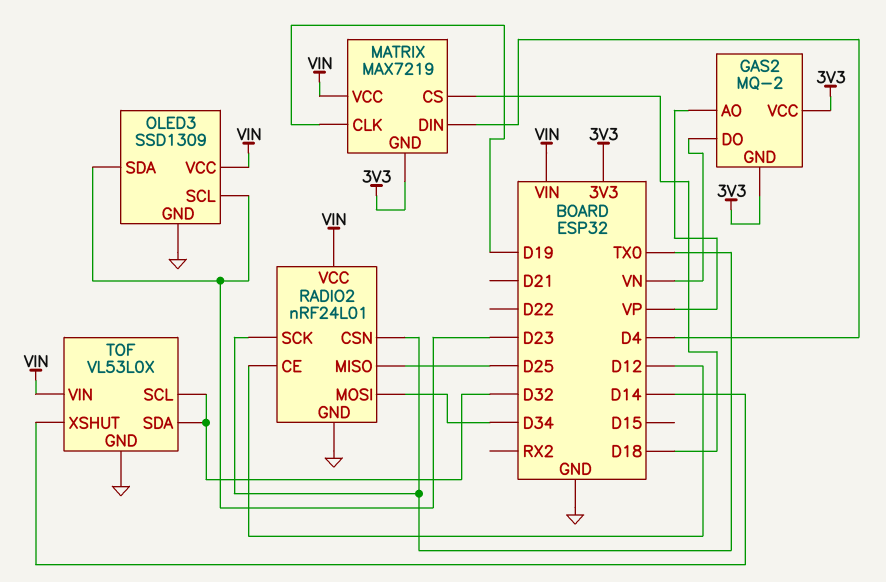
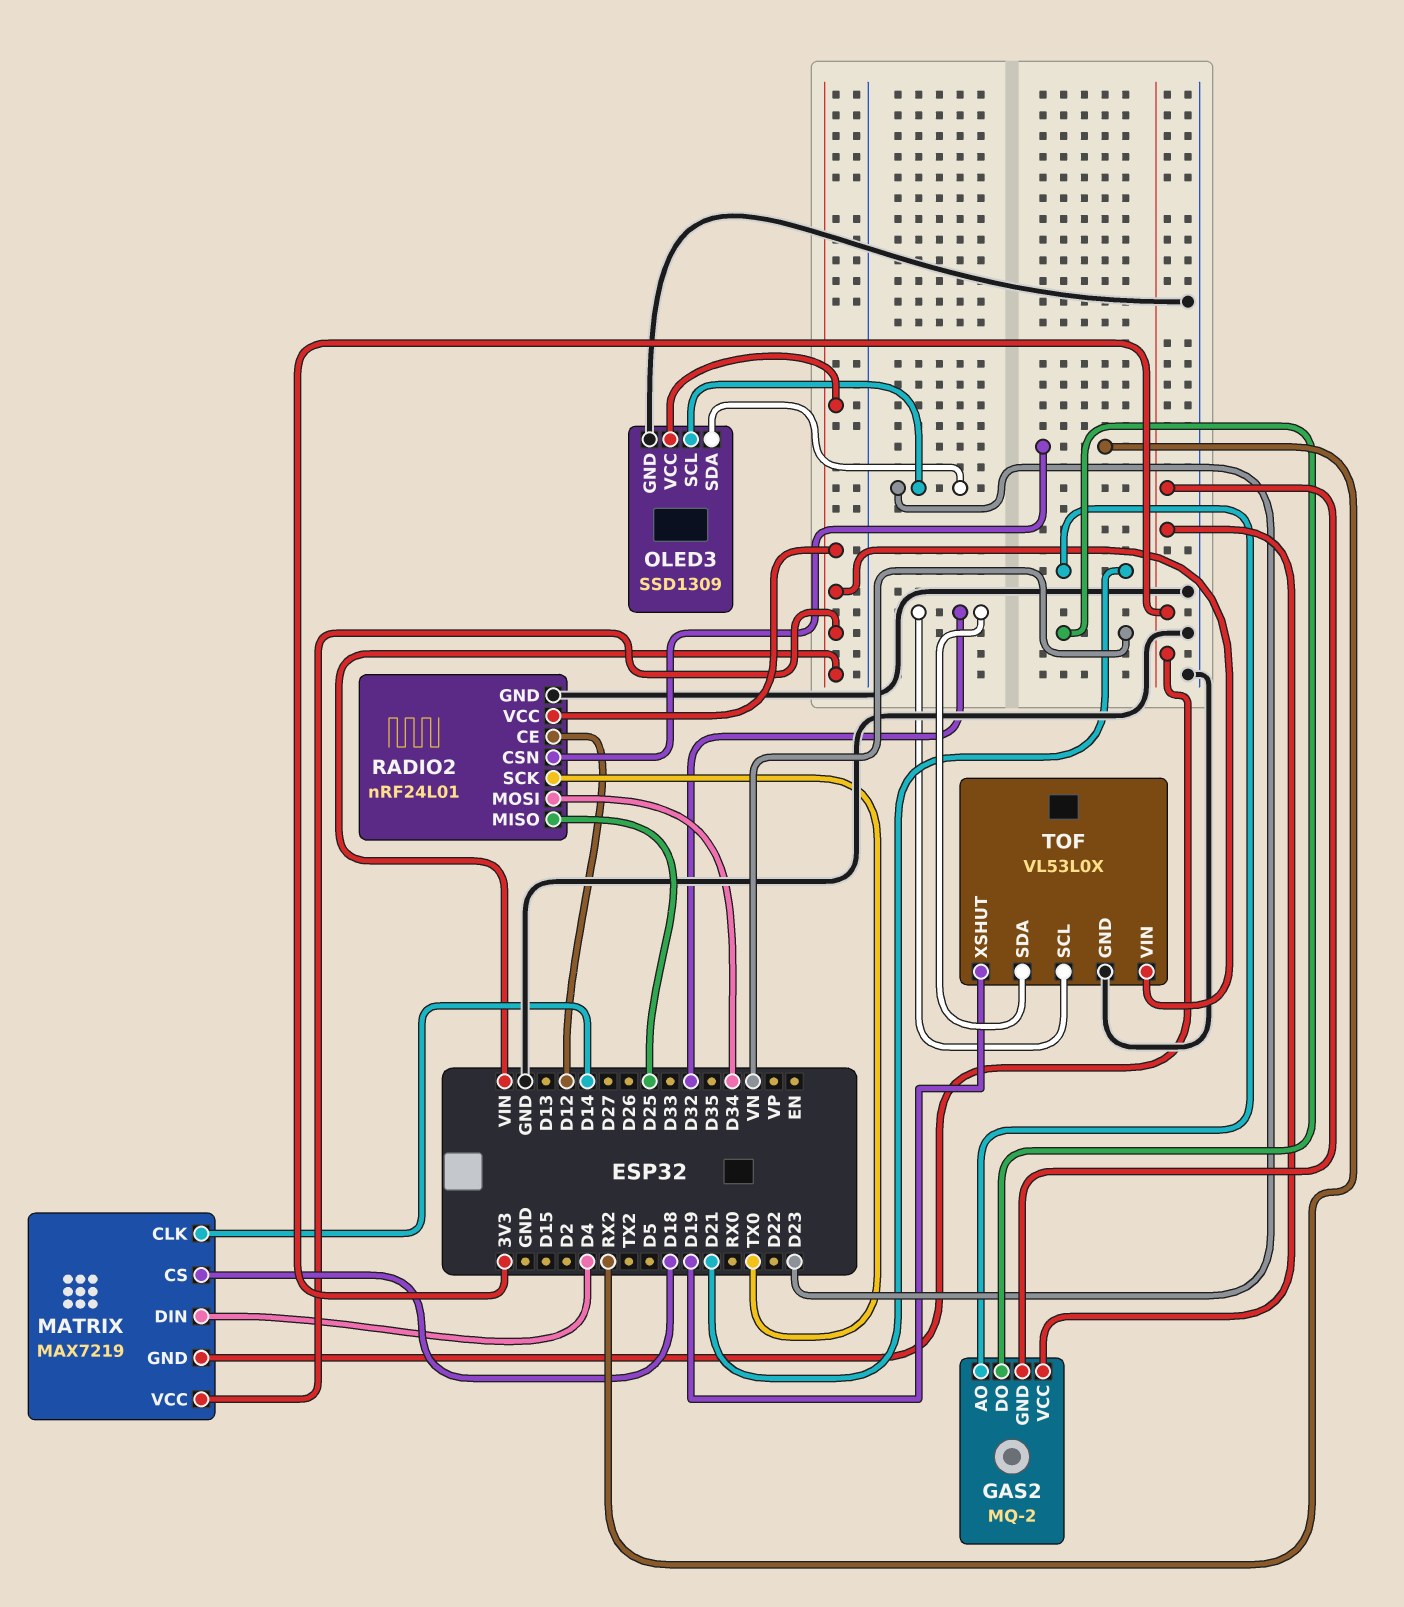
GAS2 pin AO: VP -> D21
MATRIX pin CLK: D19 -> D14
RADIO2 pin CSN: TX0 -> RX2
TOF pin XSHUT: D14 -> D19

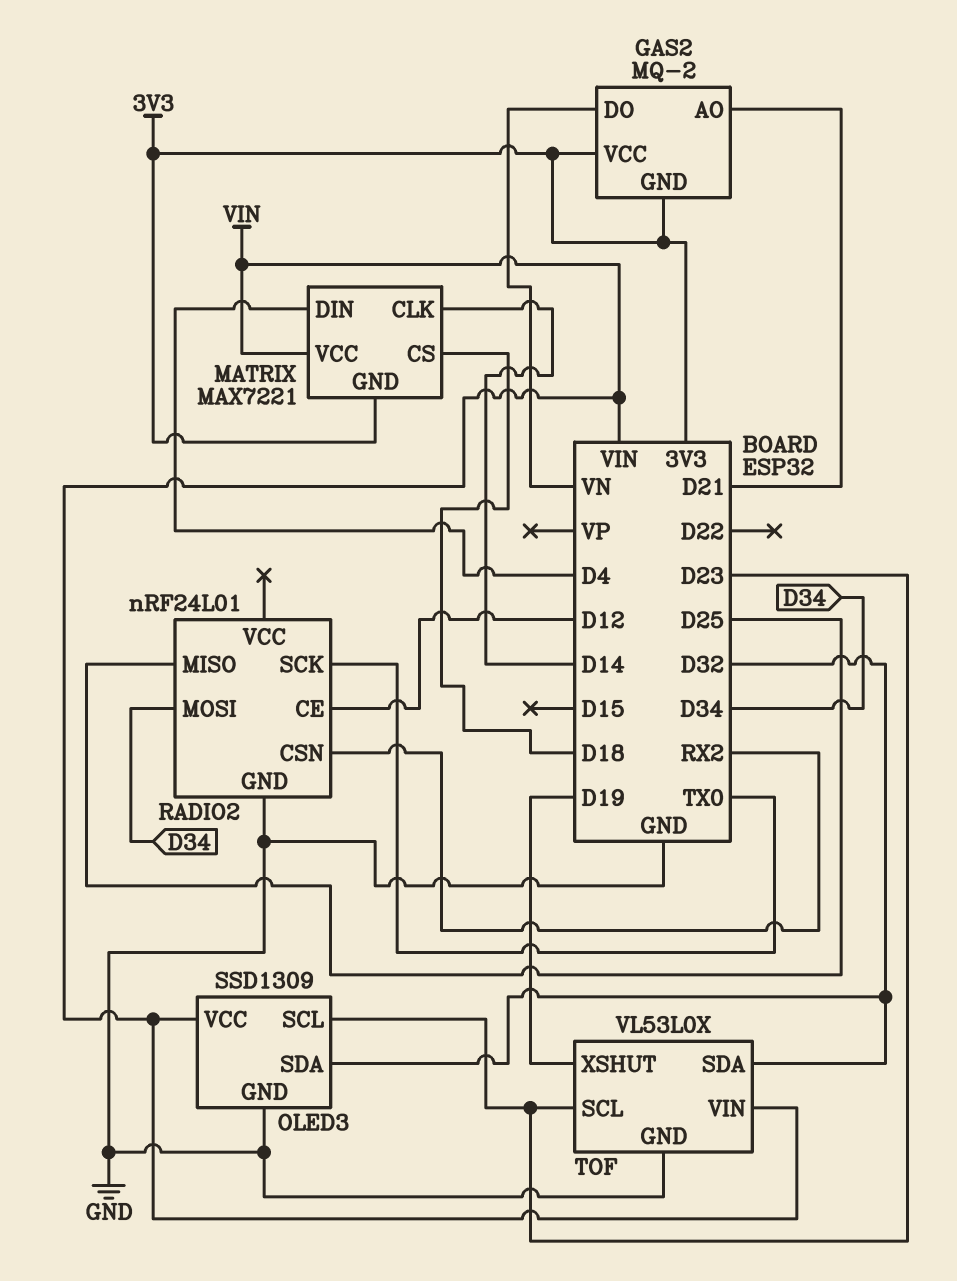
MATRIX: MAX7219 -> MAX7221
OLED3 pin SDA: D23 -> D32
RADIO2 pin VCC: VIN -> none
TOF pin SCL: D32 -> D23

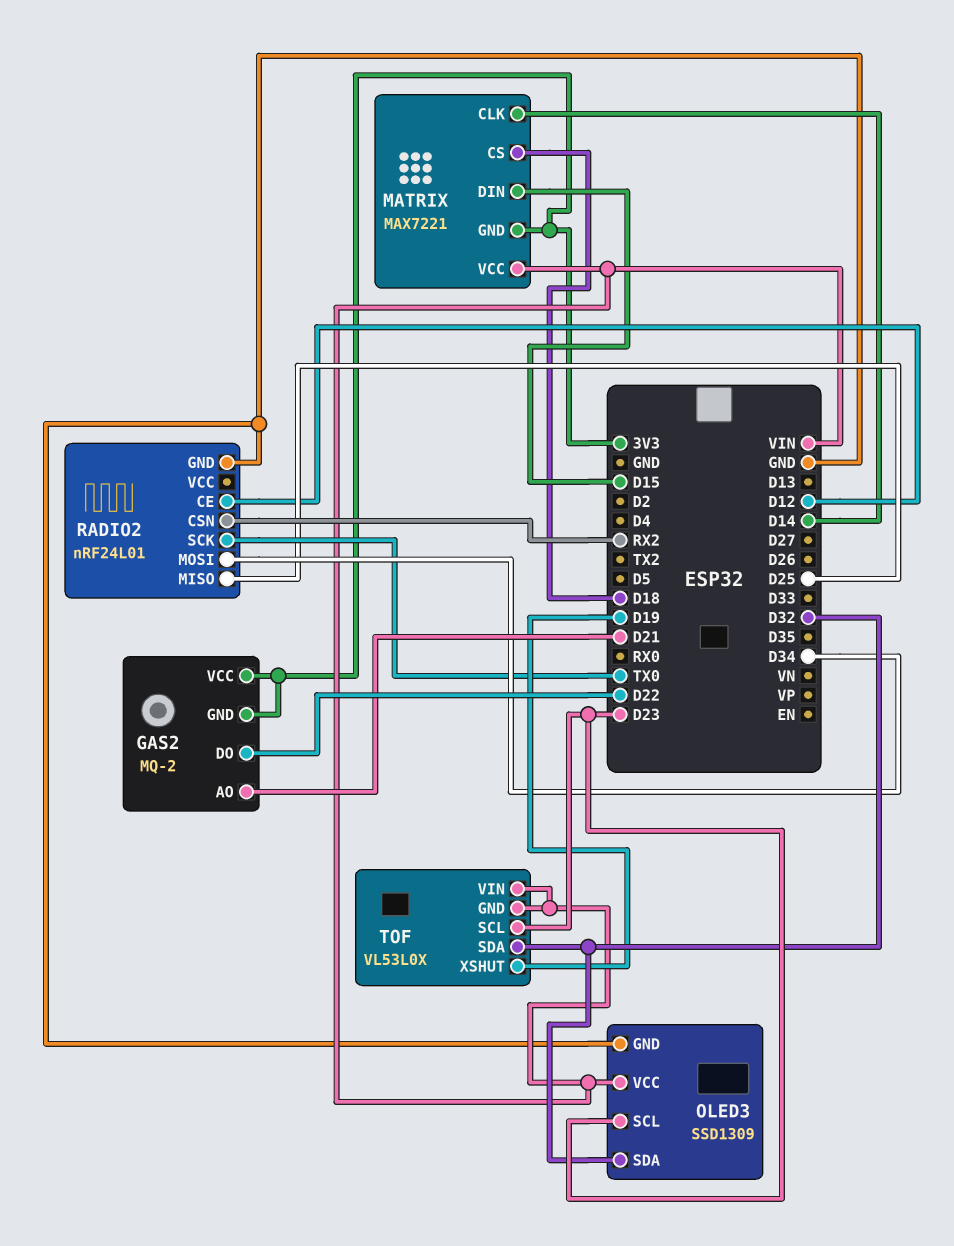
GAS2 pin DO: VN -> D22
MATRIX pin DIN: D4 -> D15
TOF pin GND: GND -> VIN

